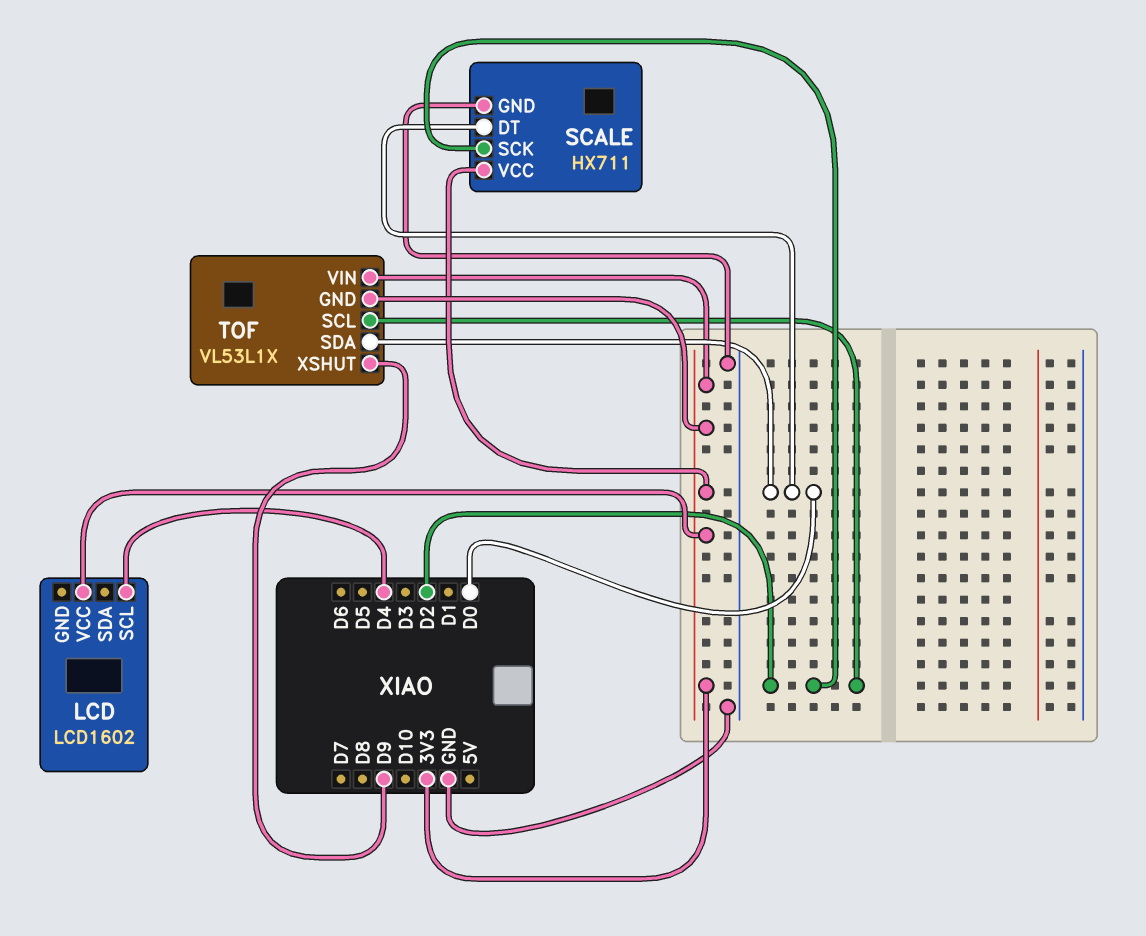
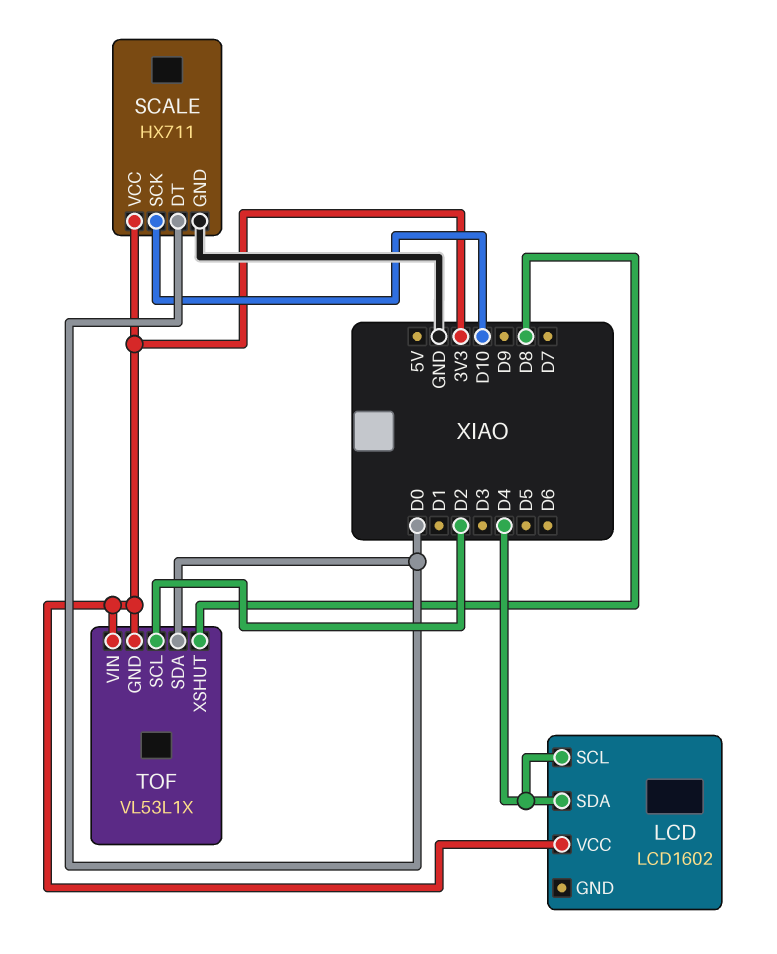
LCD pin SDA: none -> D4
SCALE pin SCK: D2 -> D10
TOF pin XSHUT: D9 -> D8

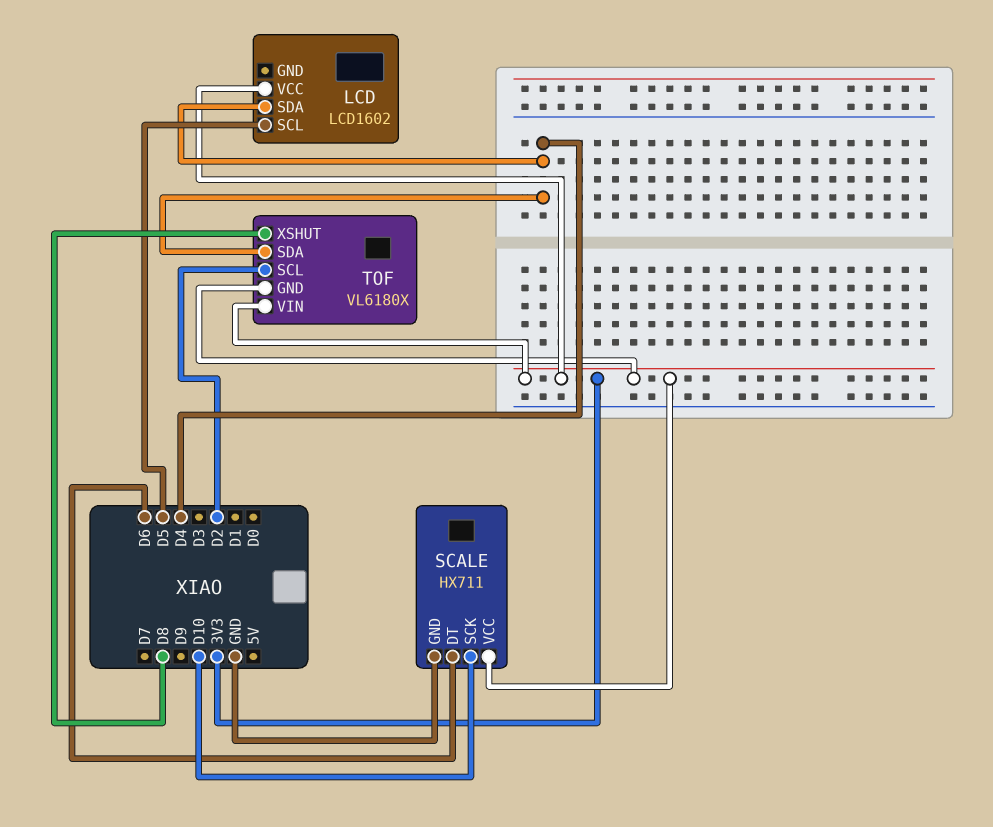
LCD pin SCL: D4 -> D5
SCALE pin DT: D0 -> D6
TOF: VL53L1X -> VL6180X
TOF pin SDA: D0 -> D4

